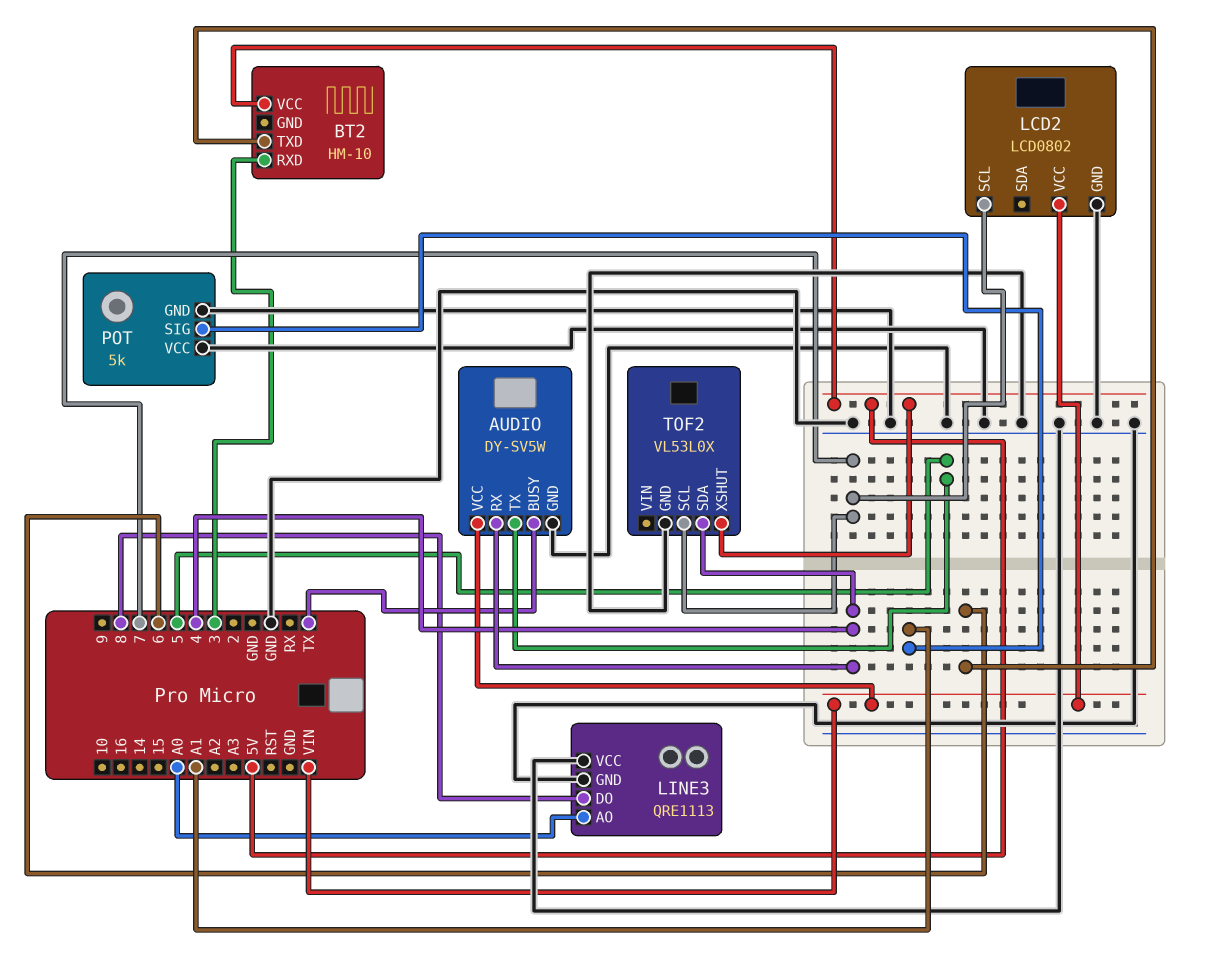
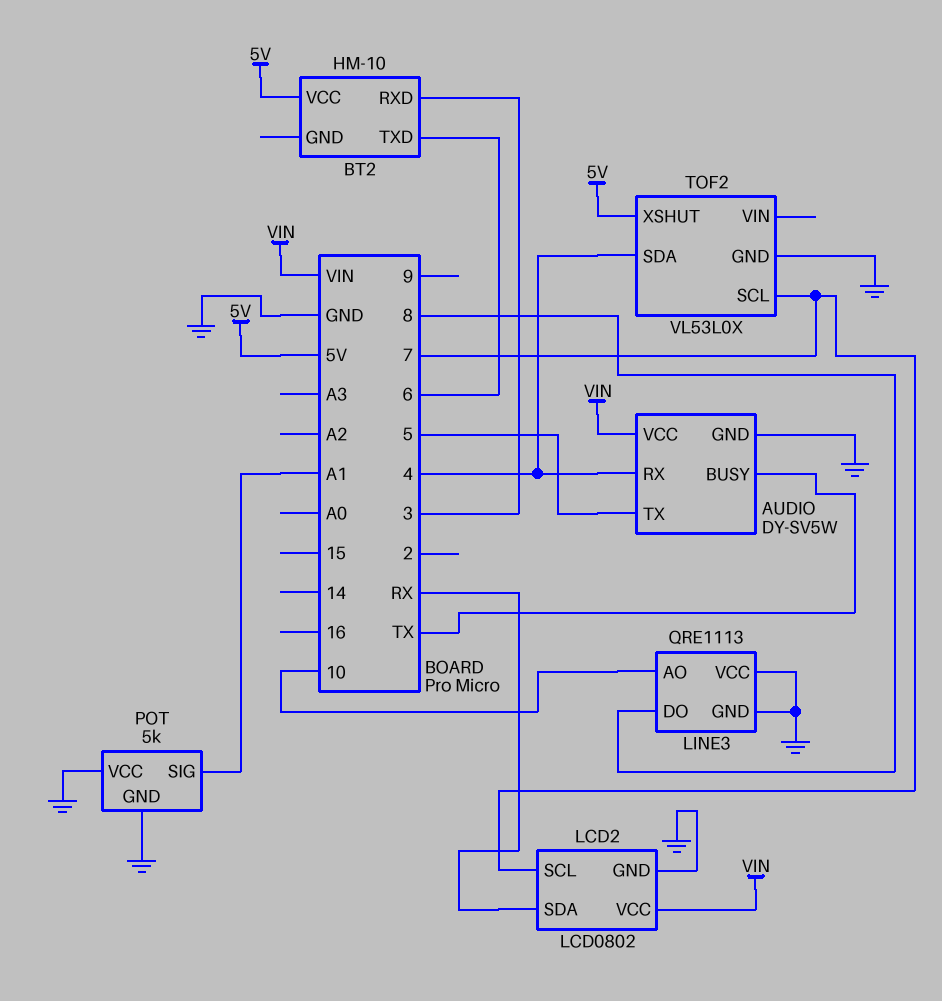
LCD2 pin SDA: none -> RX
LINE3 pin AO: A0 -> 10

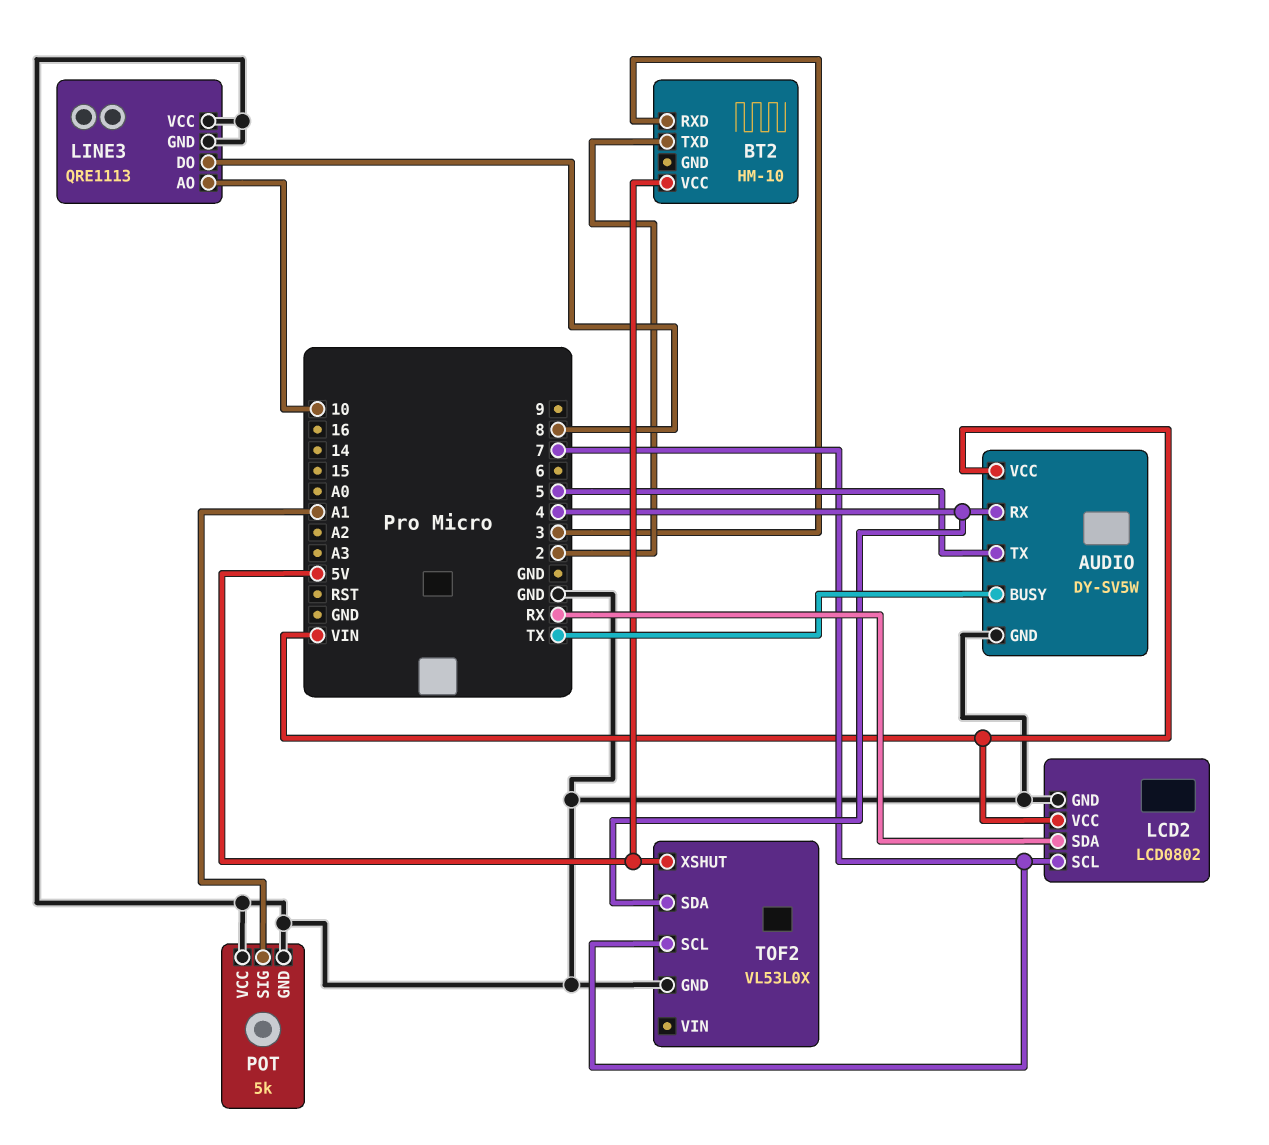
BT2 pin TXD: 6 -> 2

